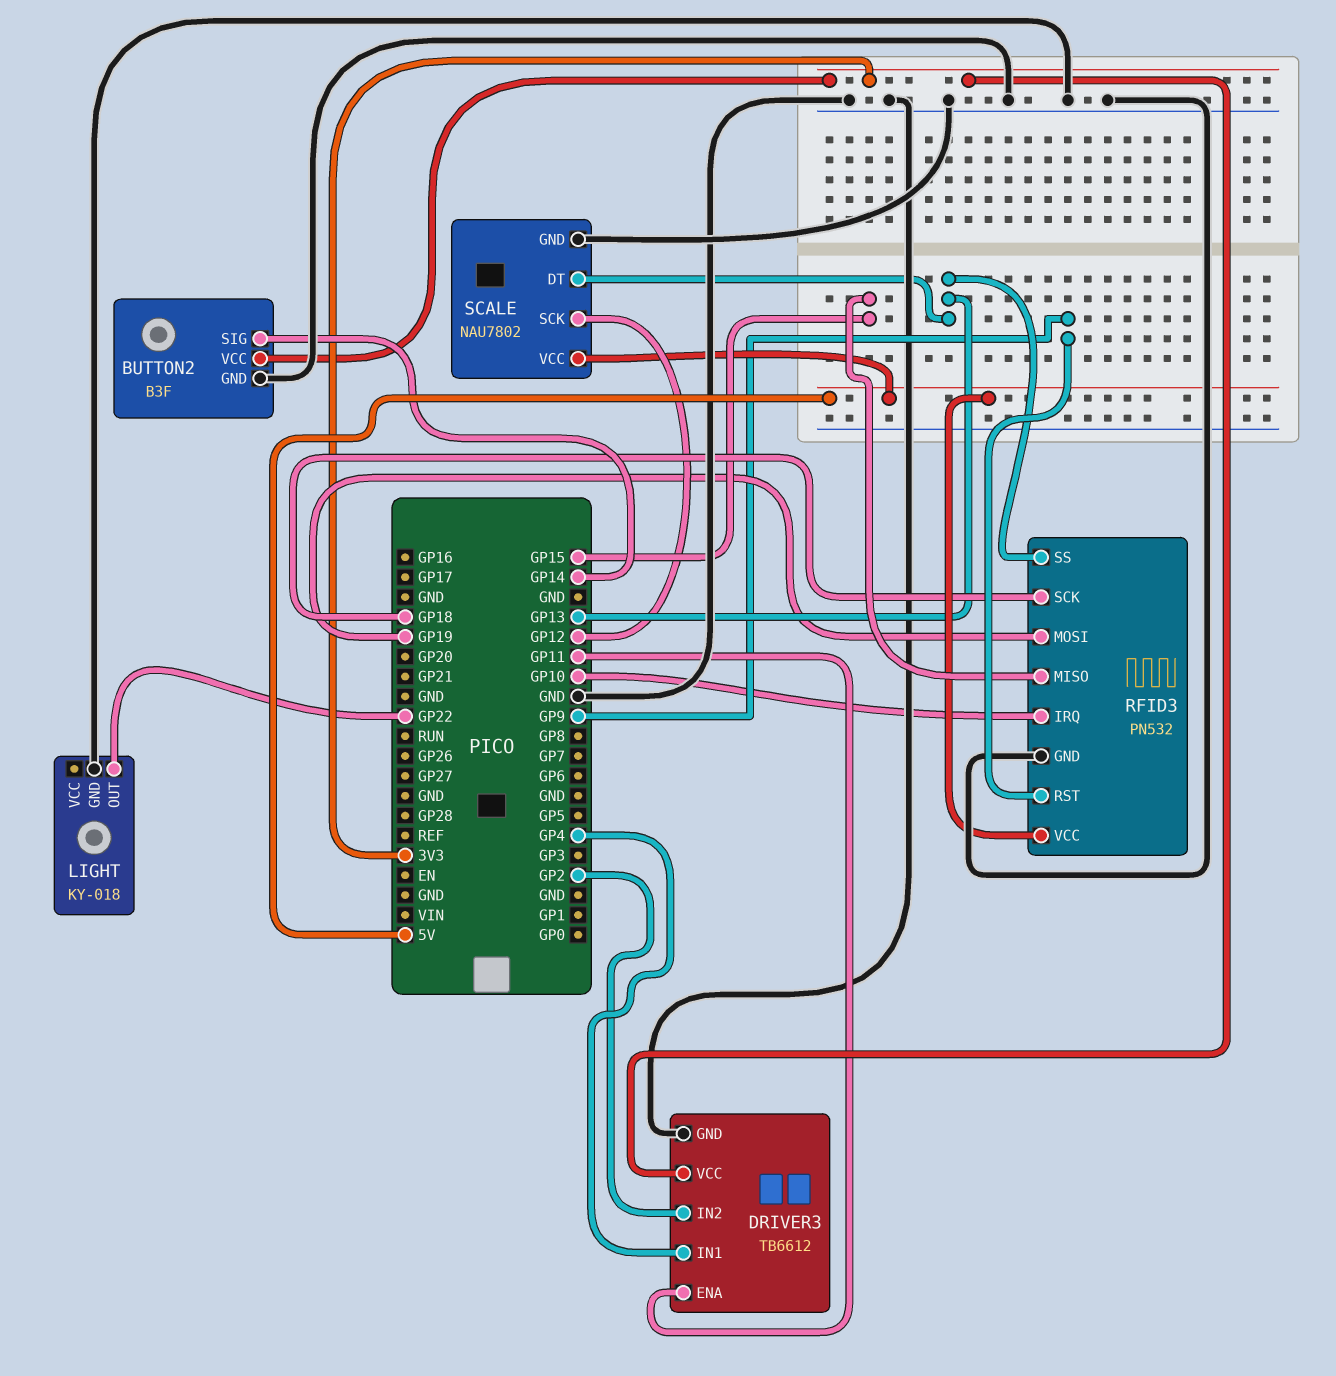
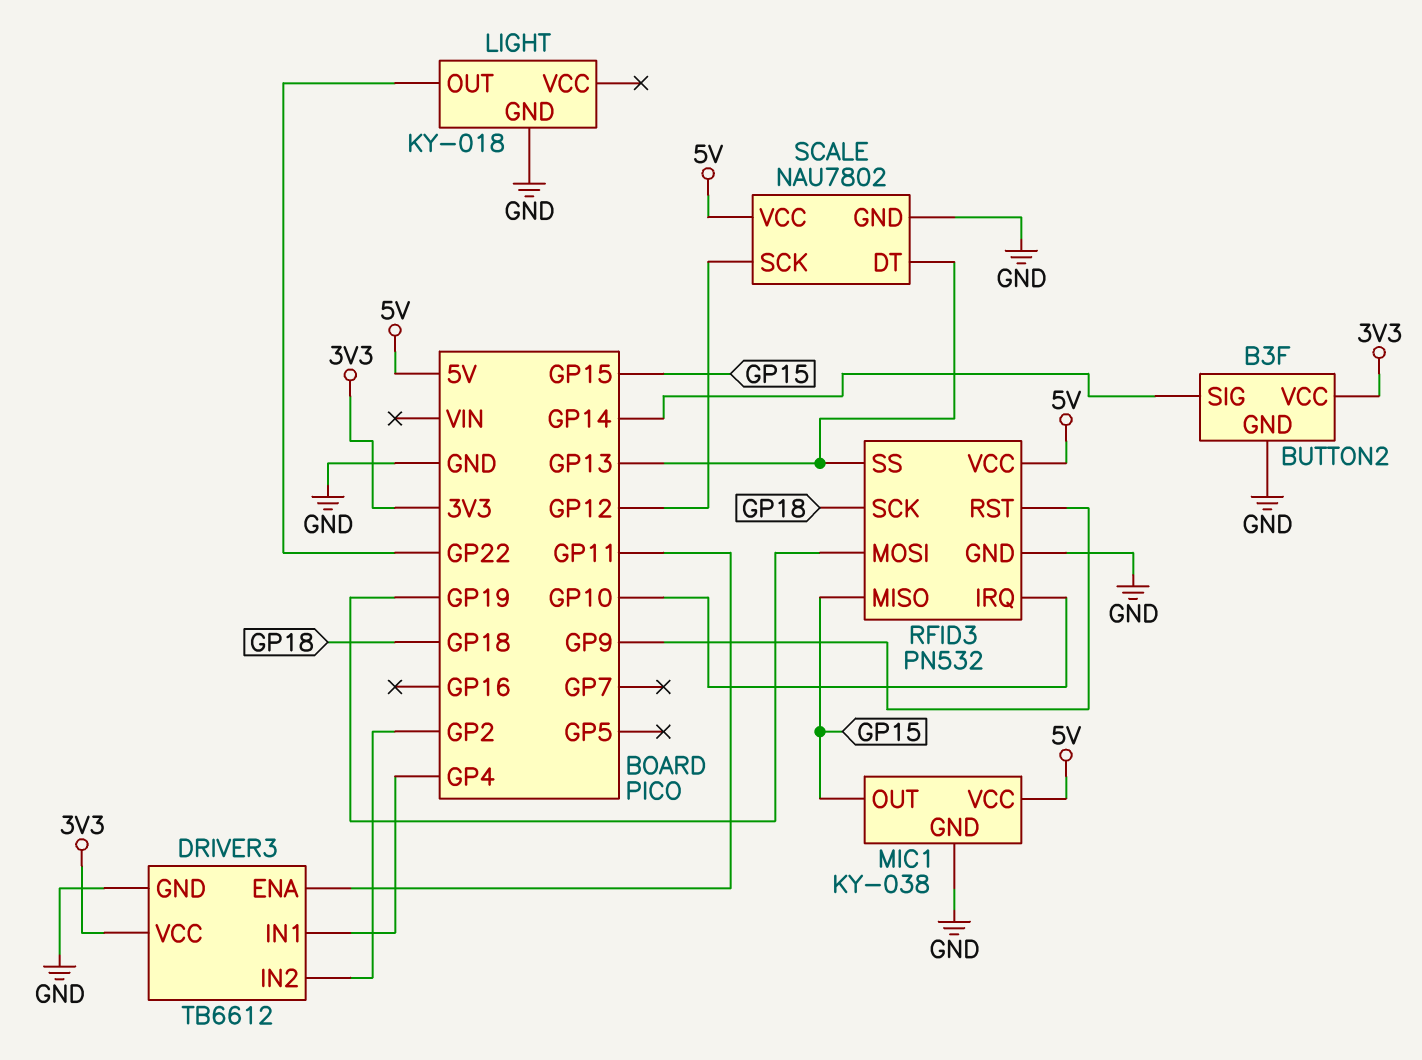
MIC1: none -> KY-038
MIC1 pin GND: none -> GND
MIC1 pin OUT: none -> GP15
MIC1 pin VCC: none -> 5V

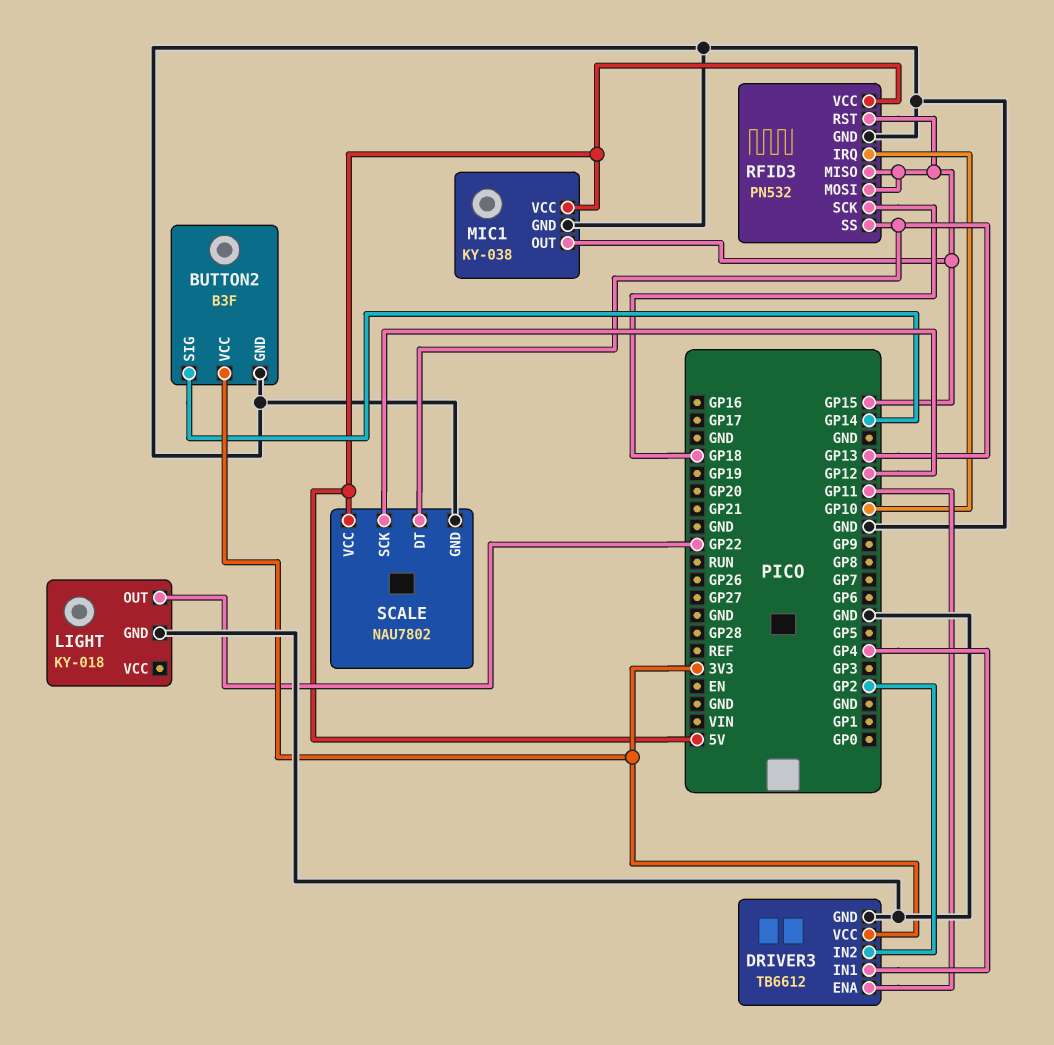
RFID3 pin MOSI: GP19 -> GP15
RFID3 pin RST: GP9 -> GP15

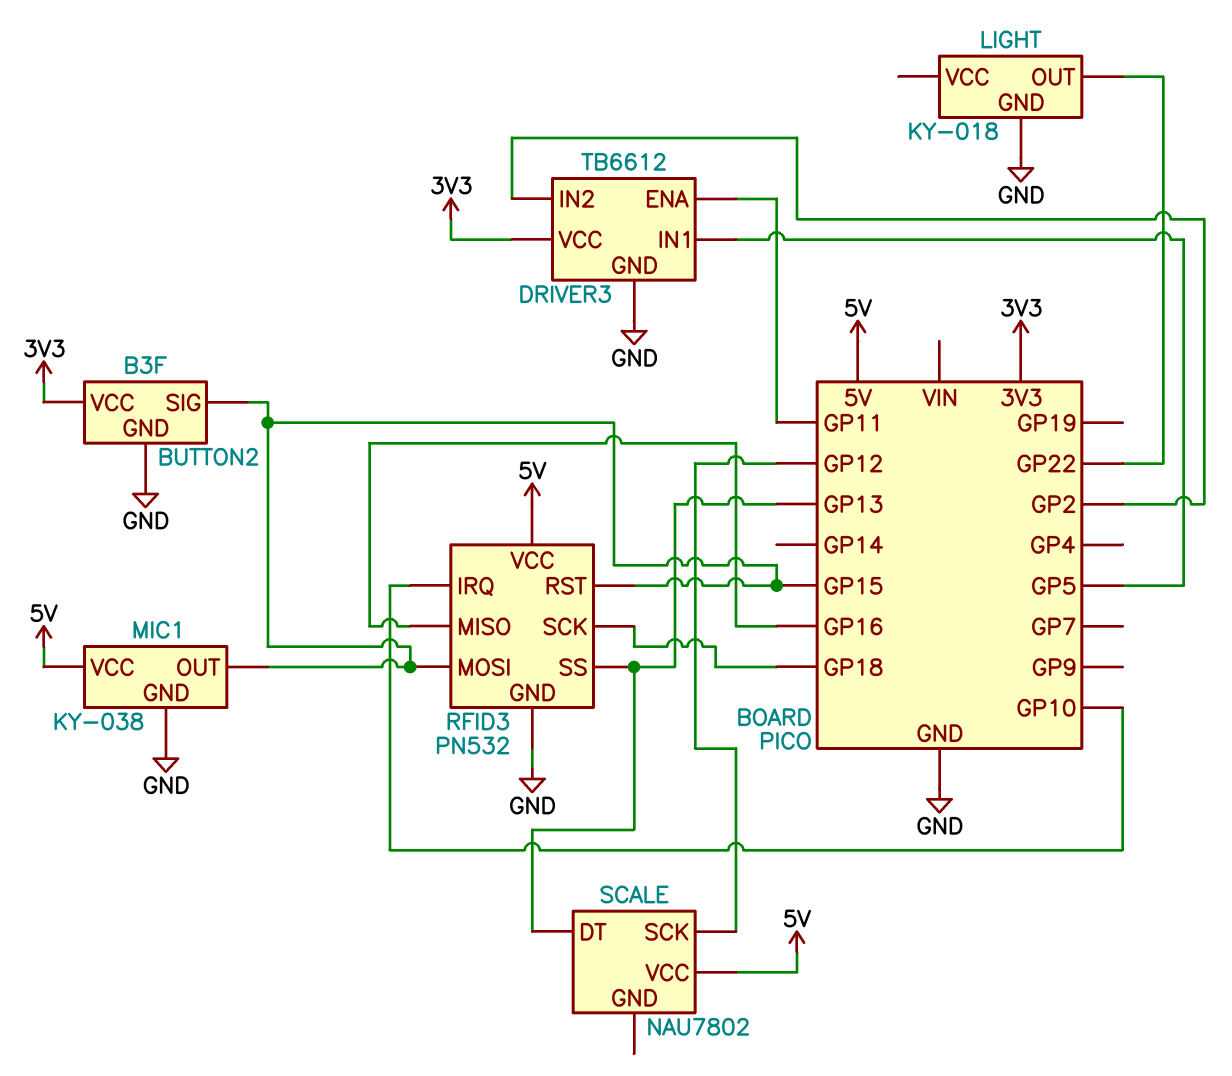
BUTTON2 pin SIG: GP14 -> GP15
DRIVER3 pin IN1: GP4 -> GP5
RFID3 pin MISO: GP15 -> GP16
SCALE pin GND: GND -> none

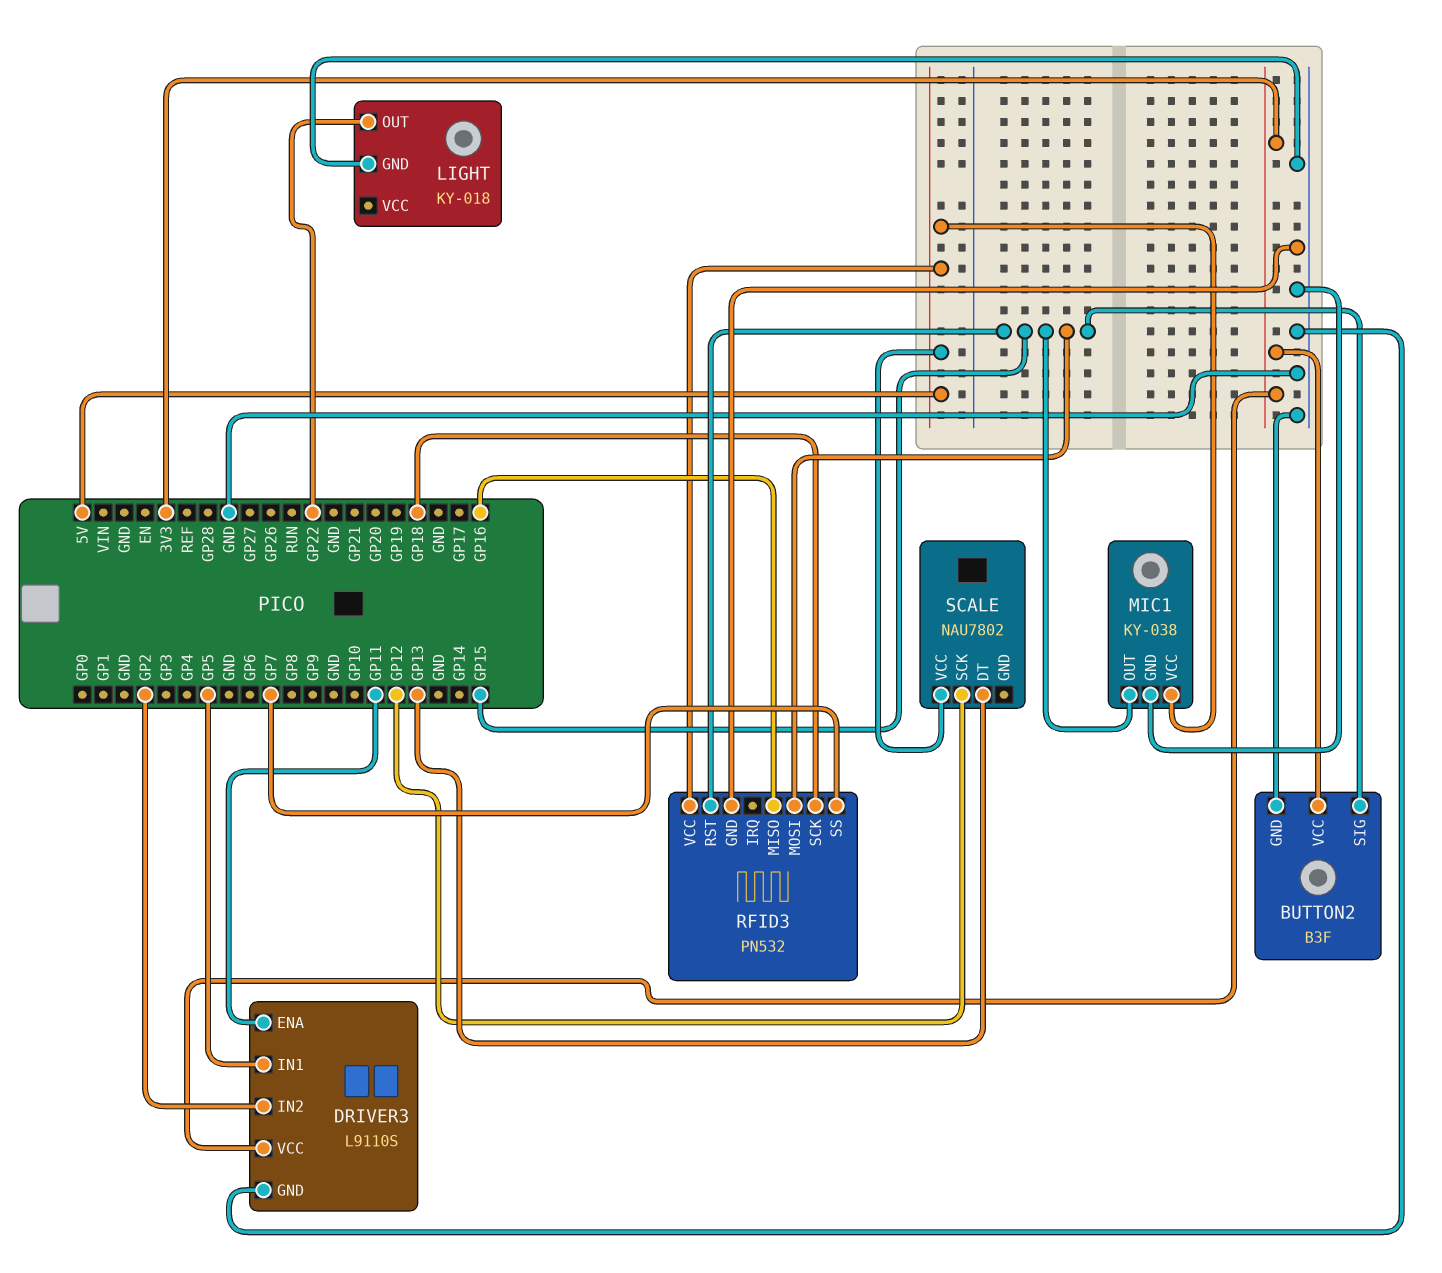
DRIVER3: TB6612 -> L9110S
RFID3 pin IRQ: GP10 -> none
RFID3 pin SS: GP13 -> GP7

